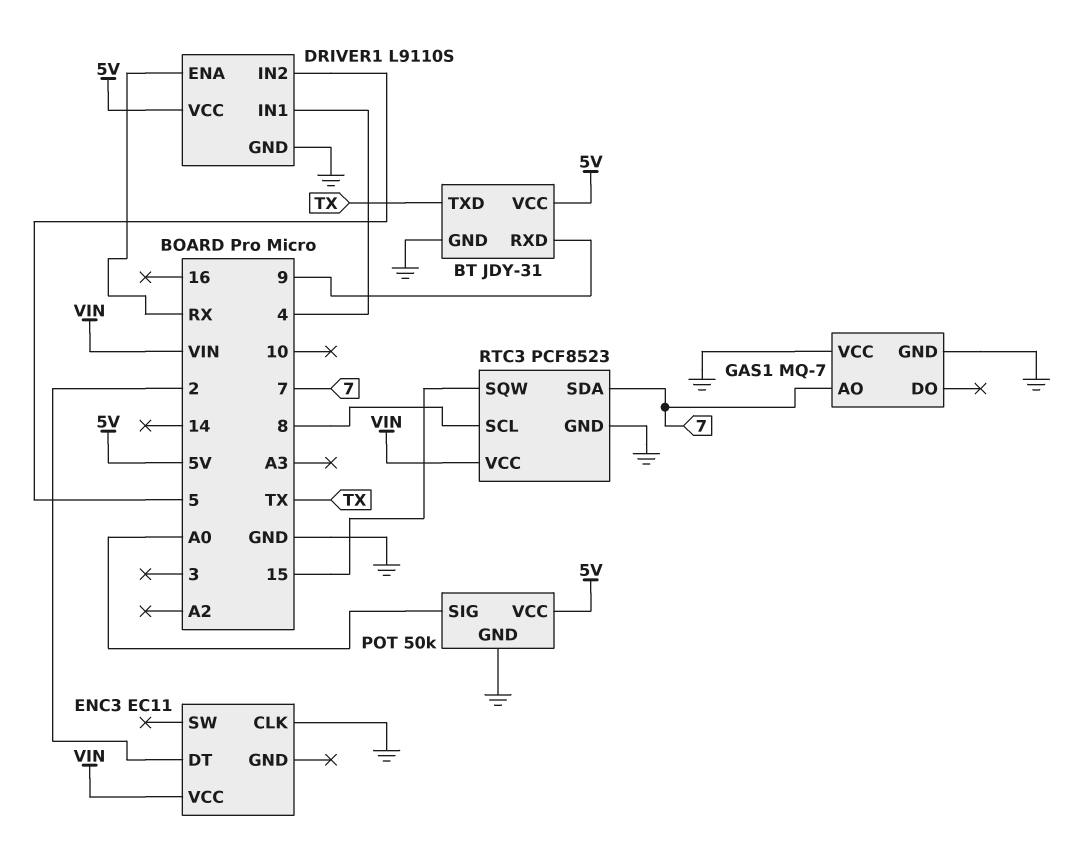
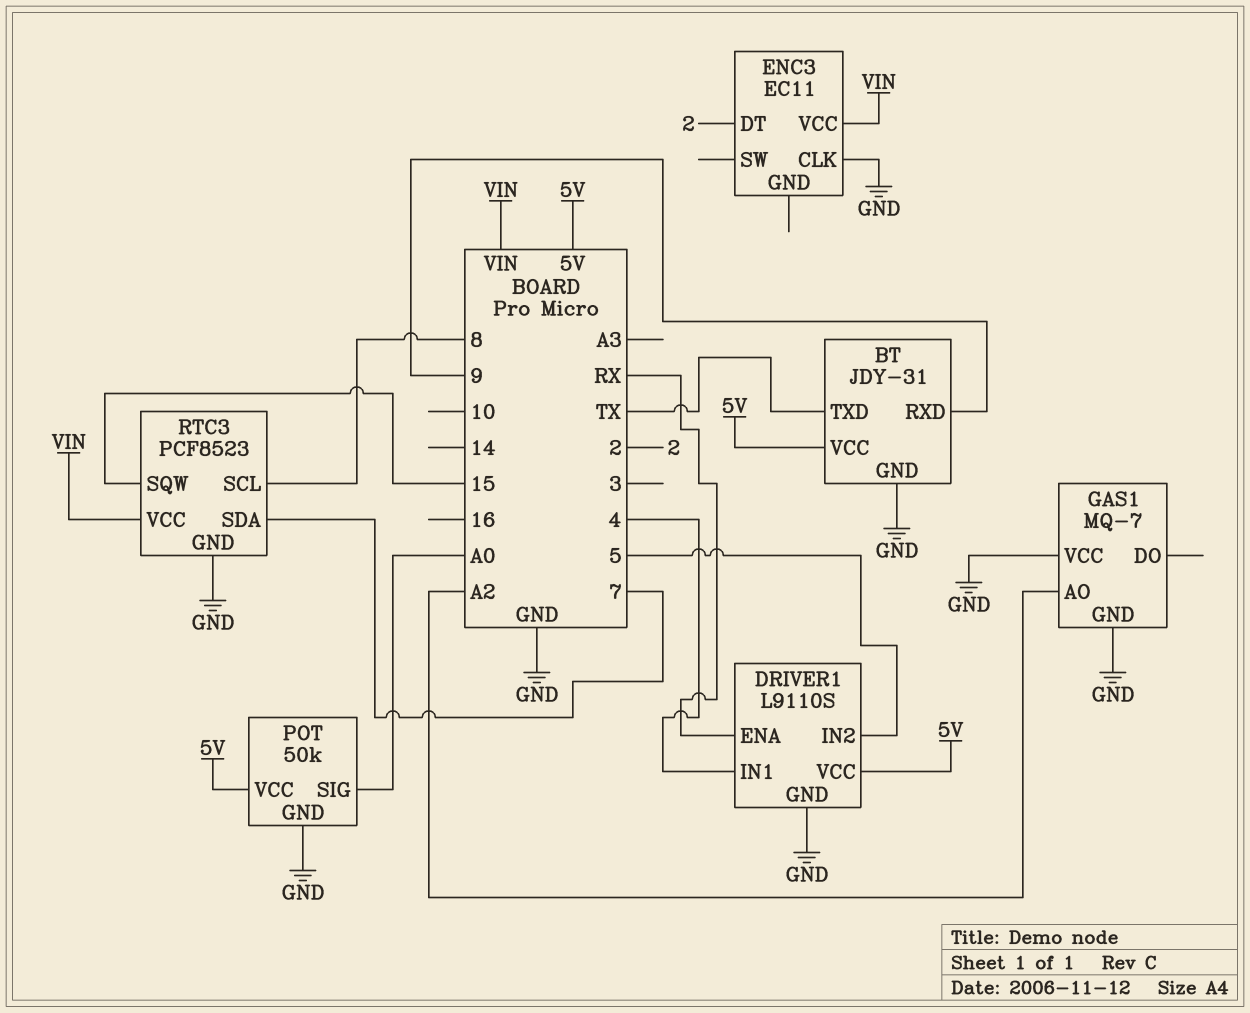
GAS1 pin AO: 7 -> A2

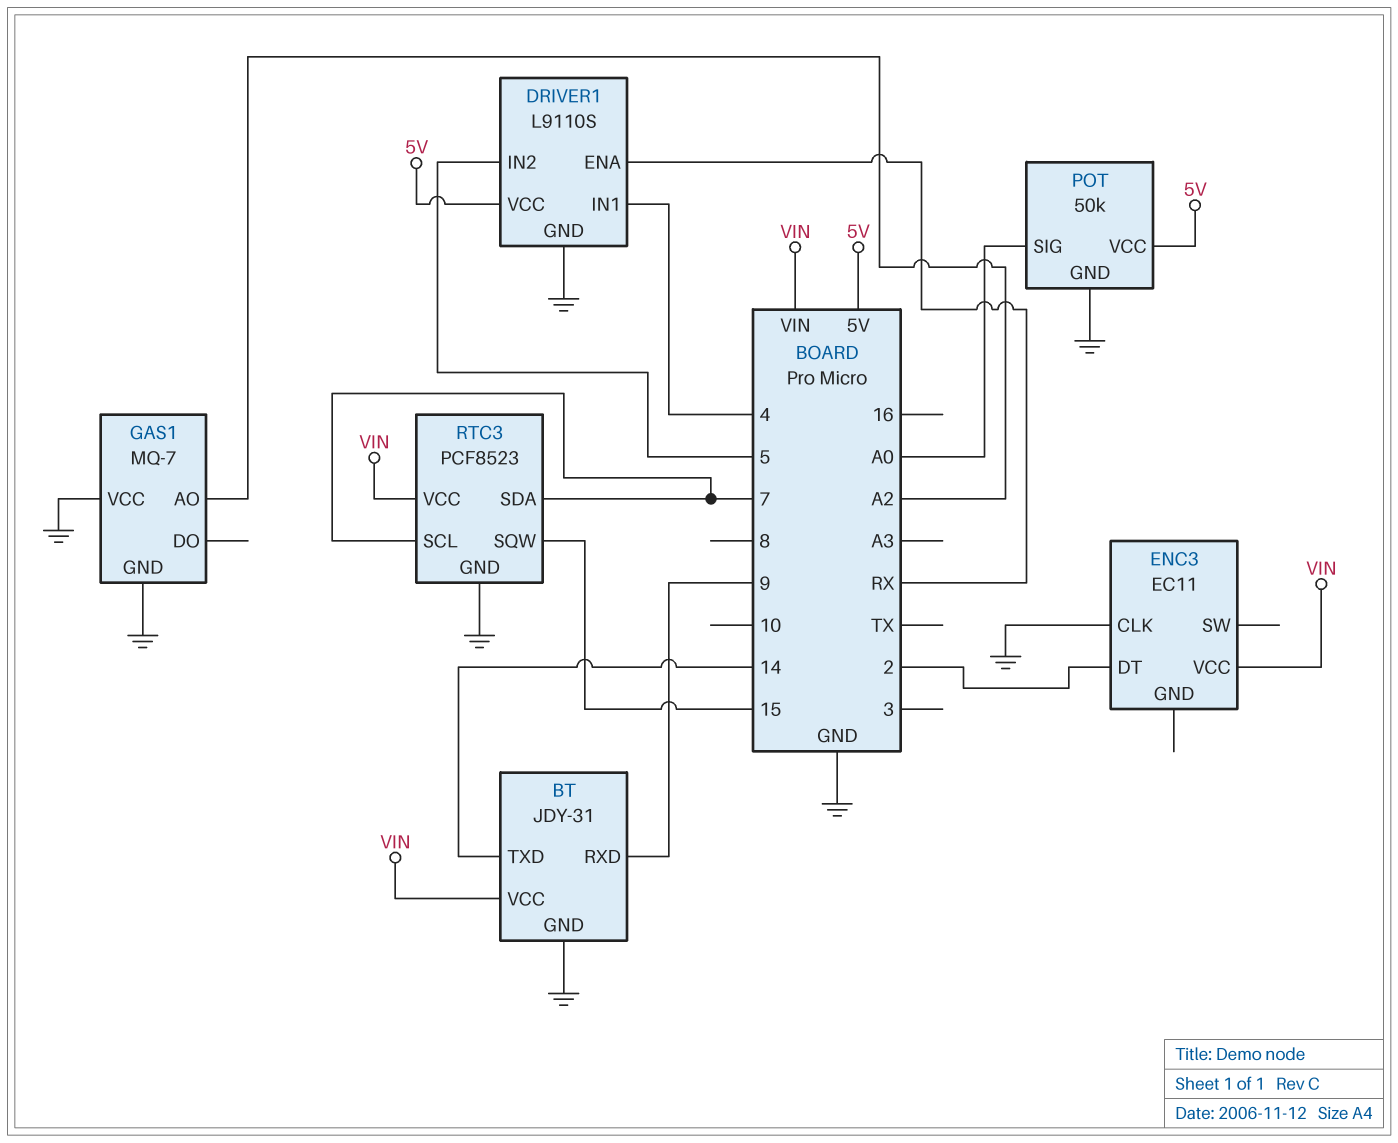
BT pin TXD: TX -> 14
BT pin VCC: 5V -> VIN
RTC3 pin SCL: 8 -> 7

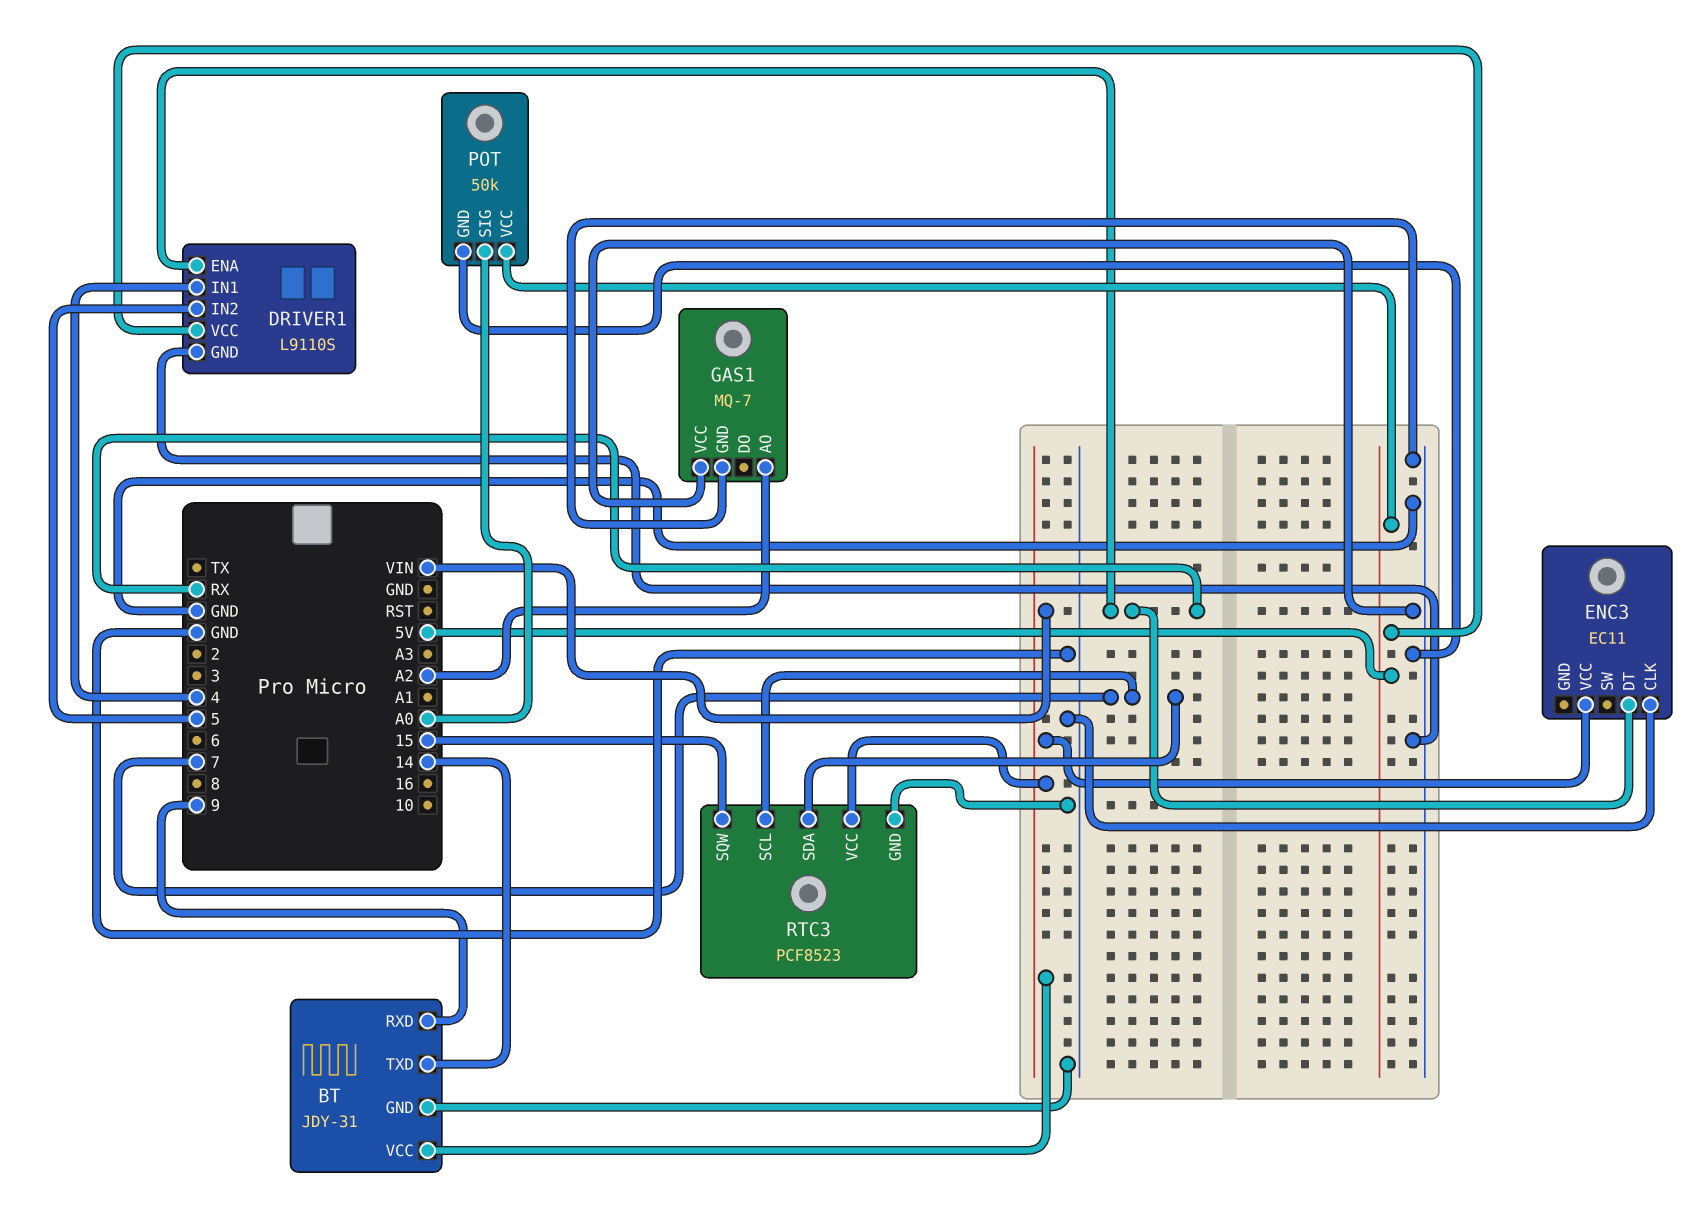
ENC3 pin DT: 2 -> RX

